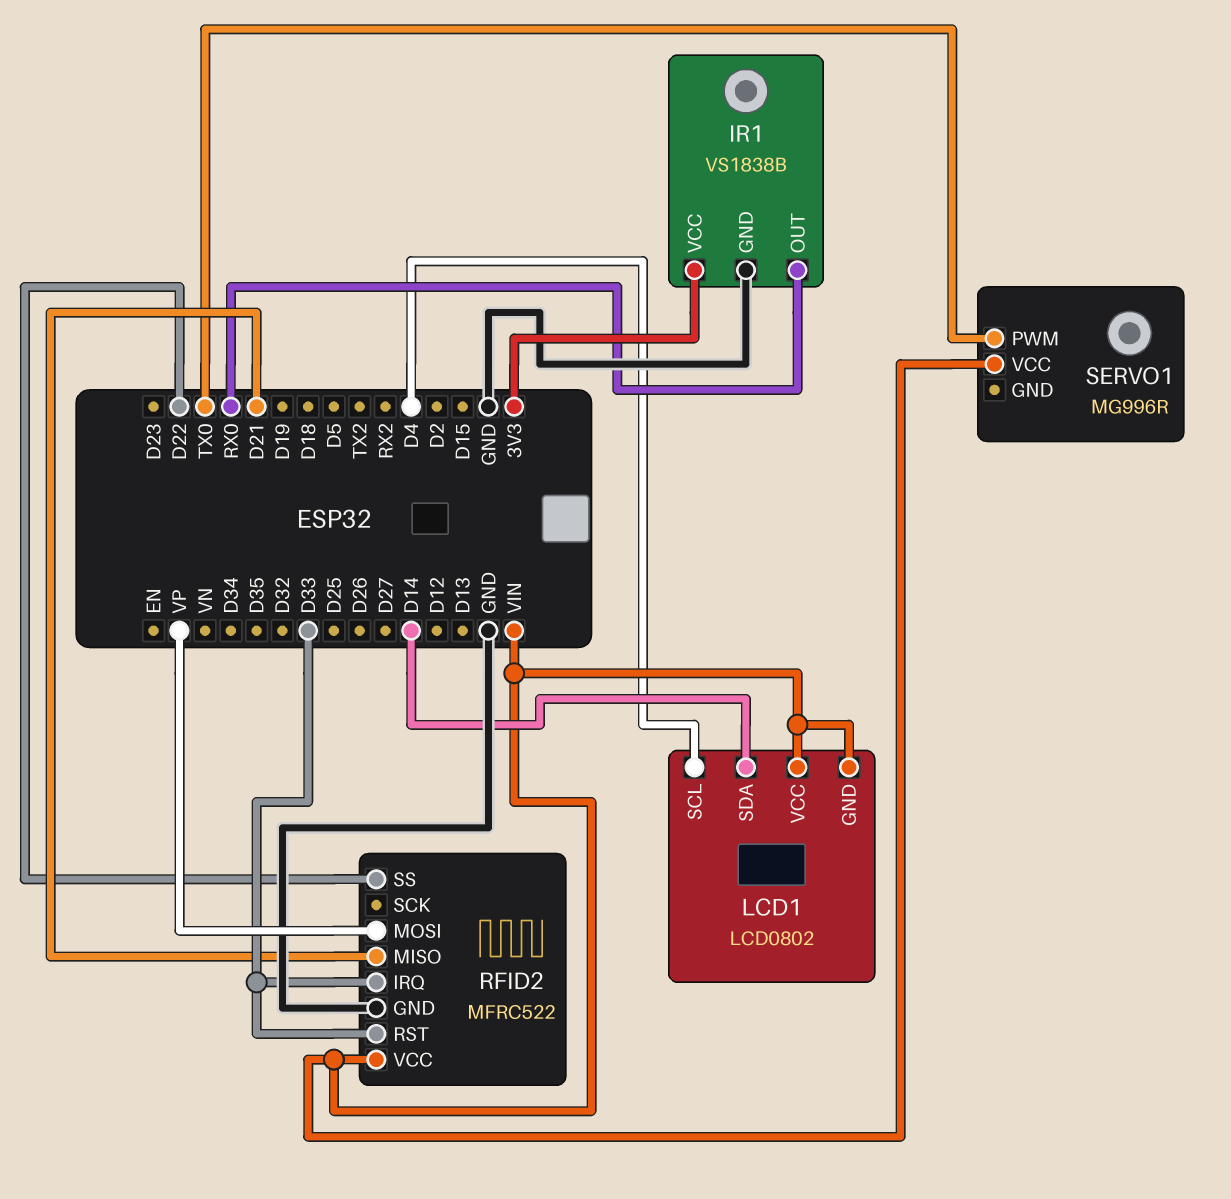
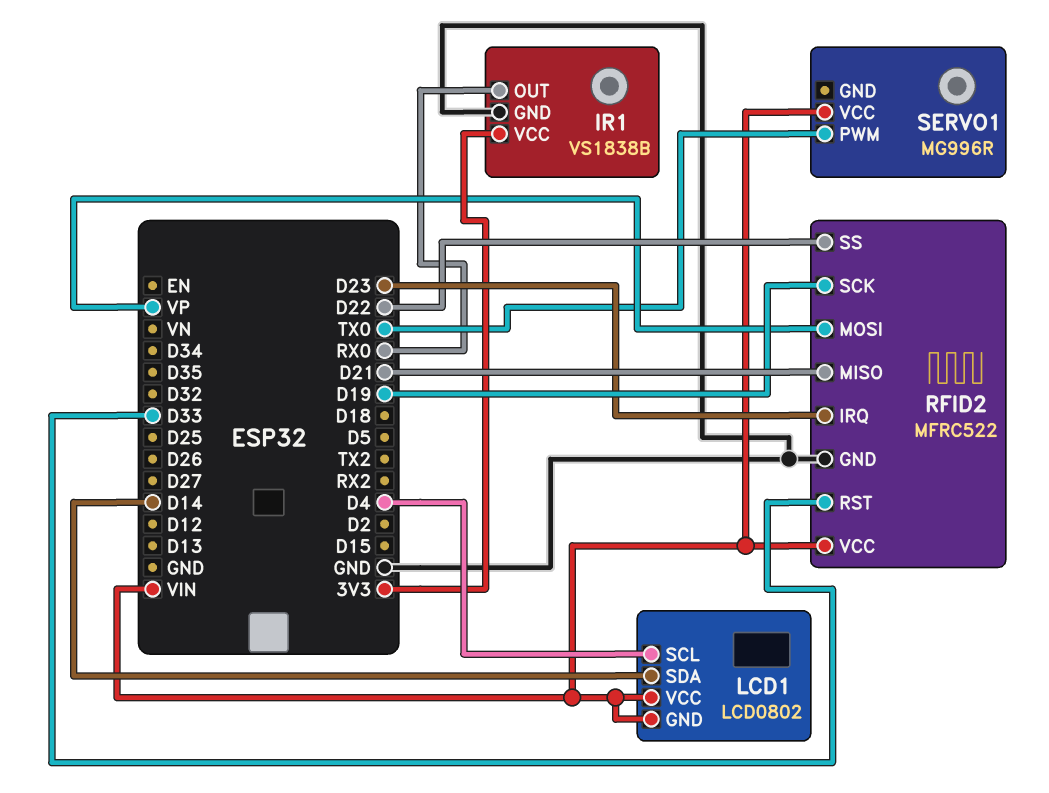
RFID2 pin IRQ: D33 -> D23
RFID2 pin SCK: none -> D19

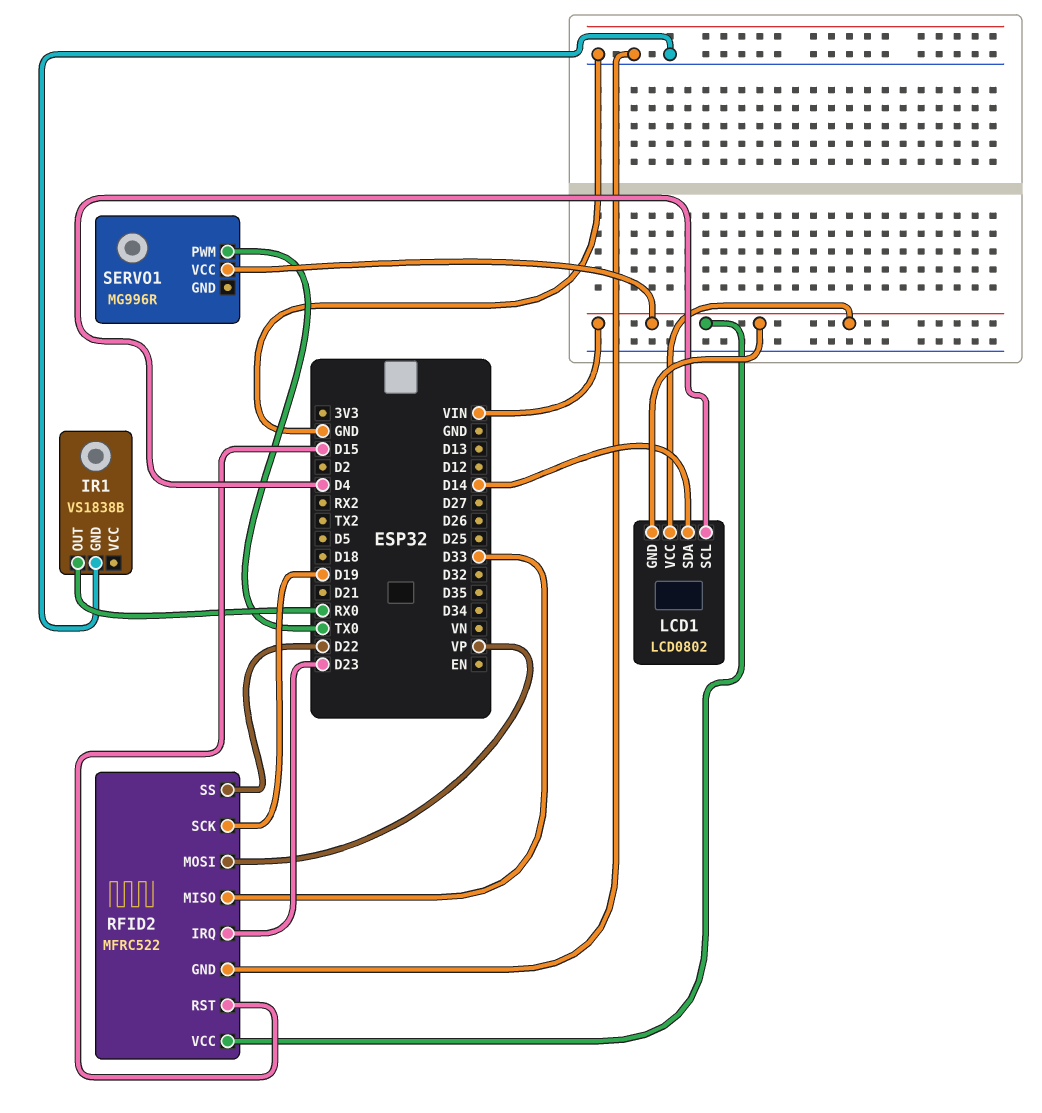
IR1 pin VCC: 3V3 -> none
RFID2 pin MISO: D21 -> D33
RFID2 pin RST: D33 -> D15

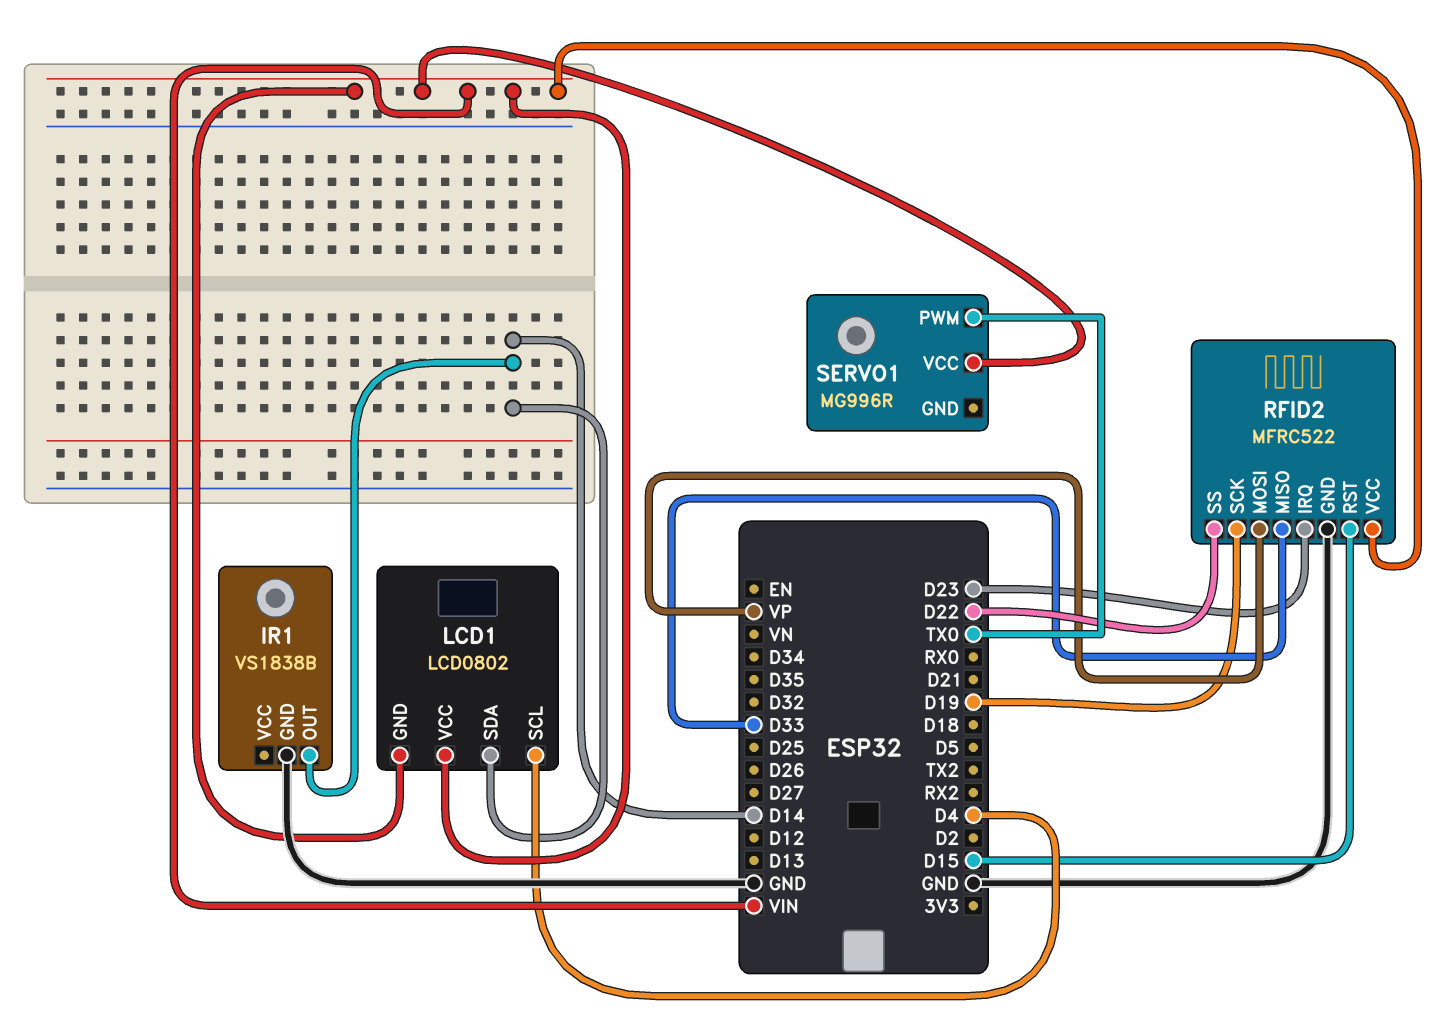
IR1 pin OUT: RX0 -> D14

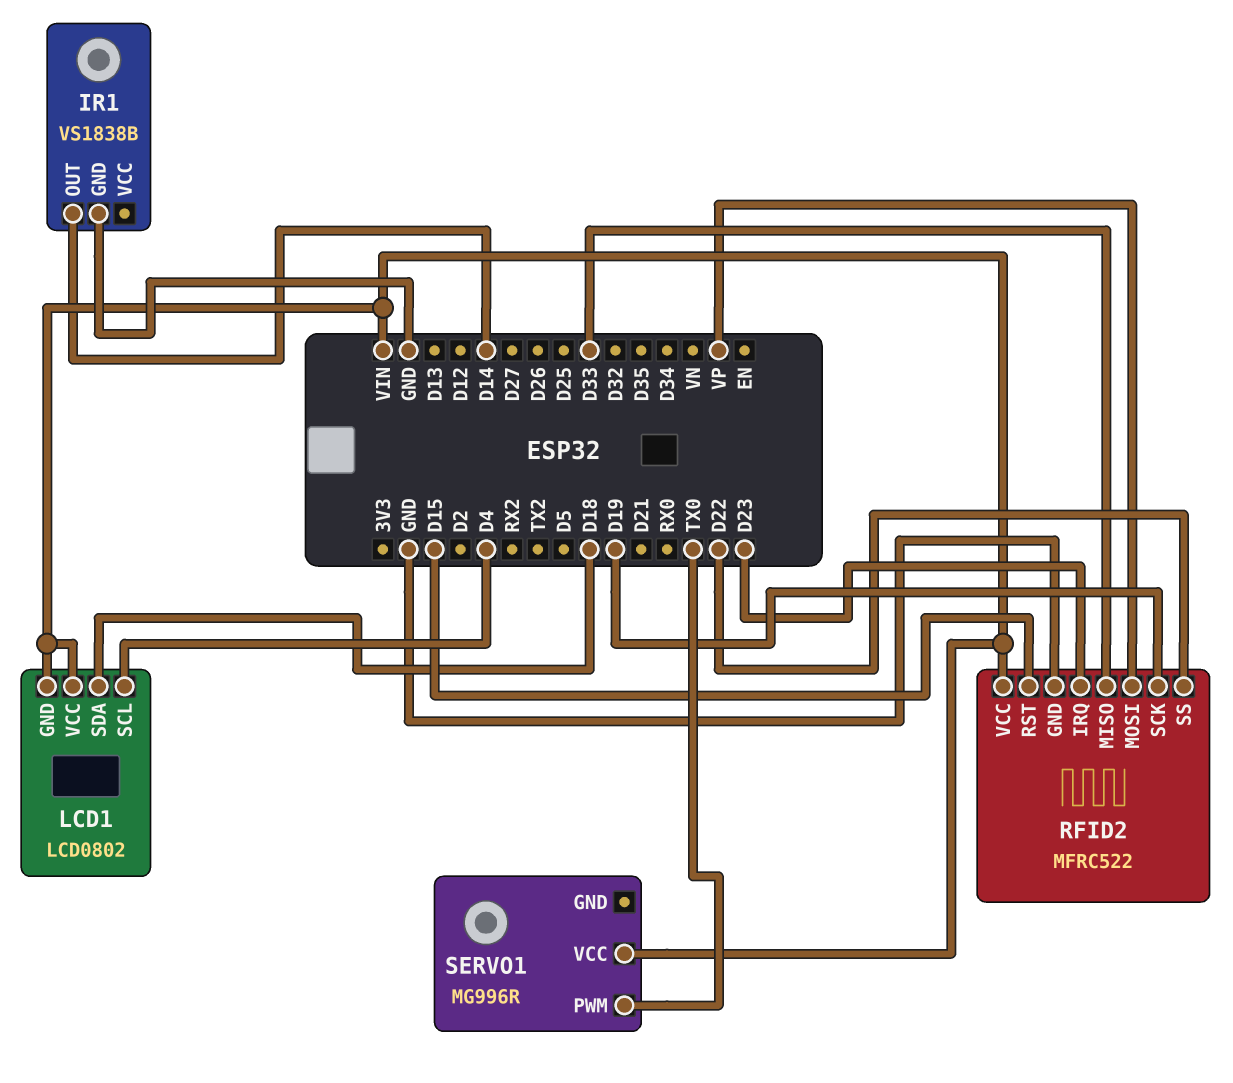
LCD1 pin SDA: D14 -> D18

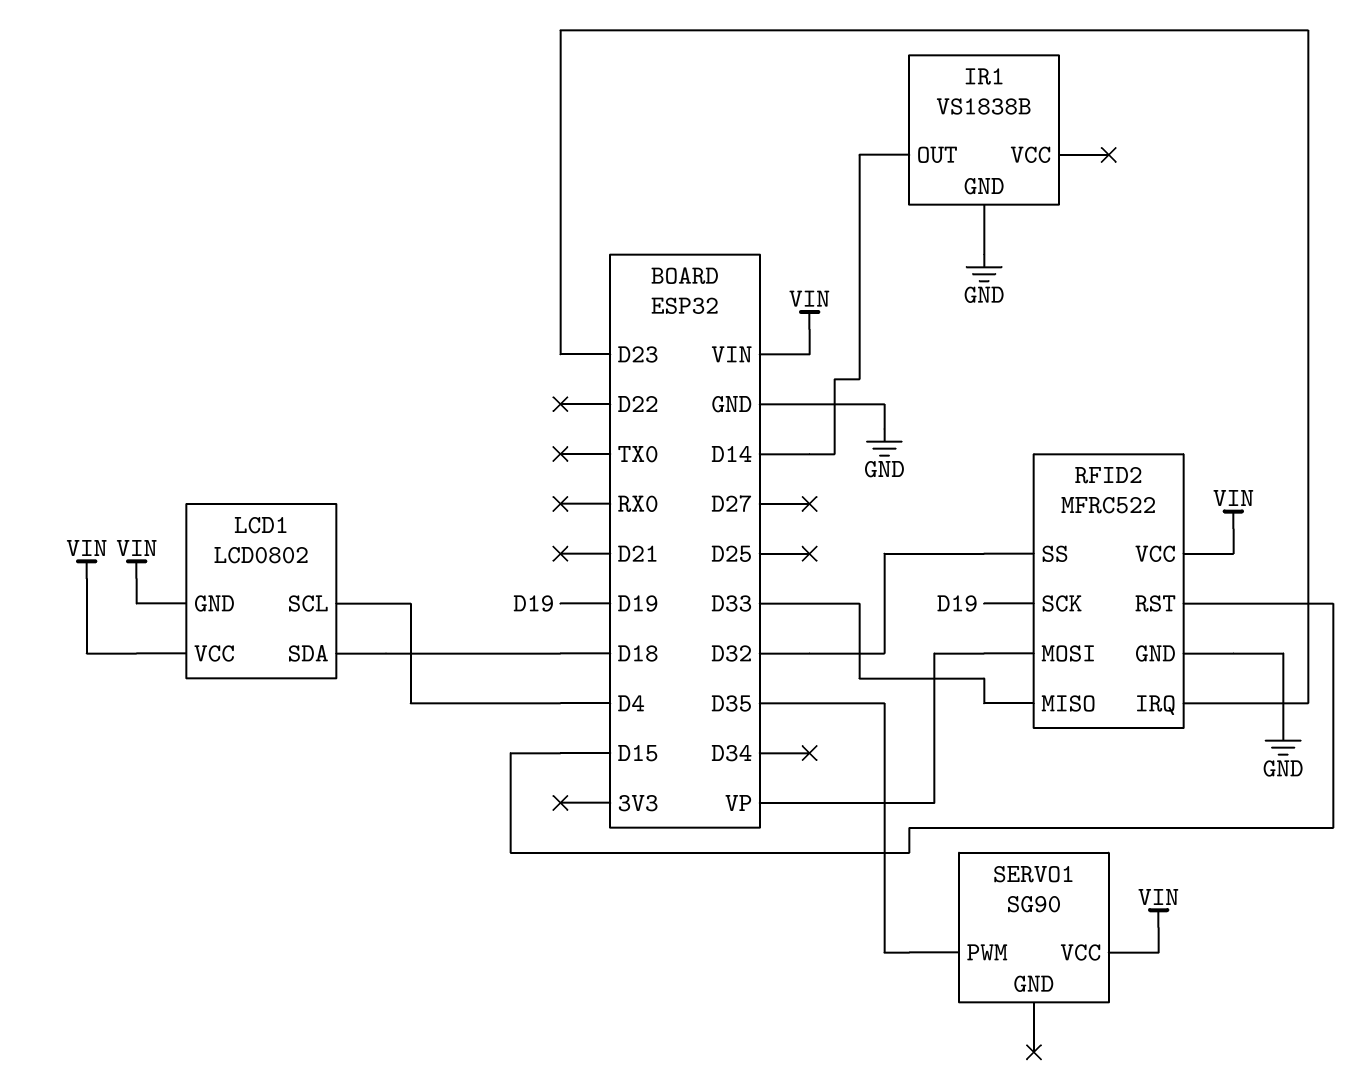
RFID2 pin SS: D22 -> D32
SERVO1: MG996R -> SG90
SERVO1 pin PWM: TX0 -> D35

